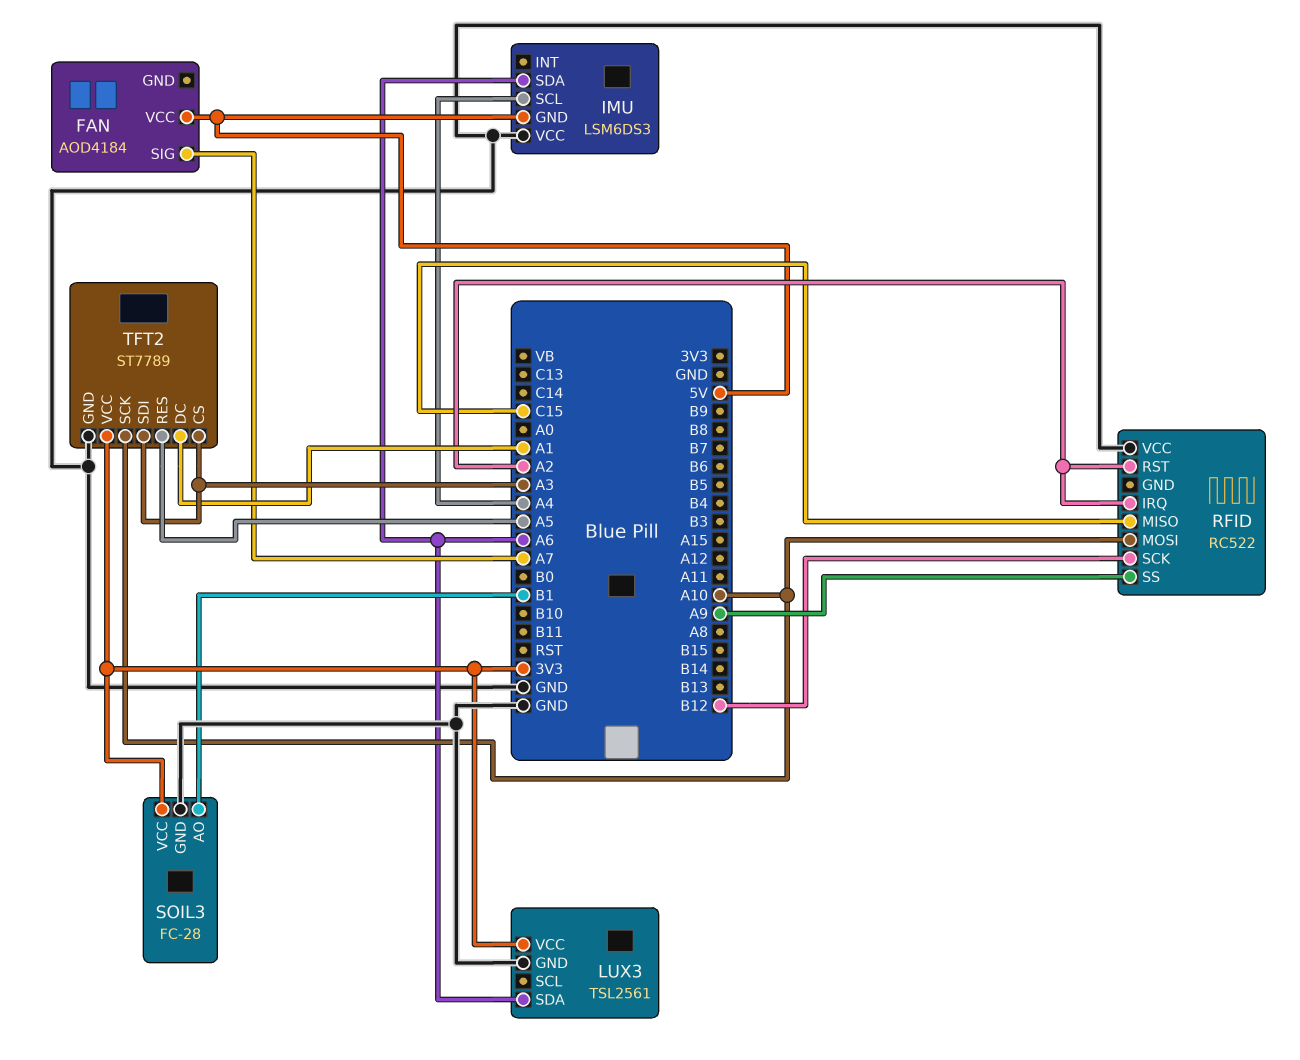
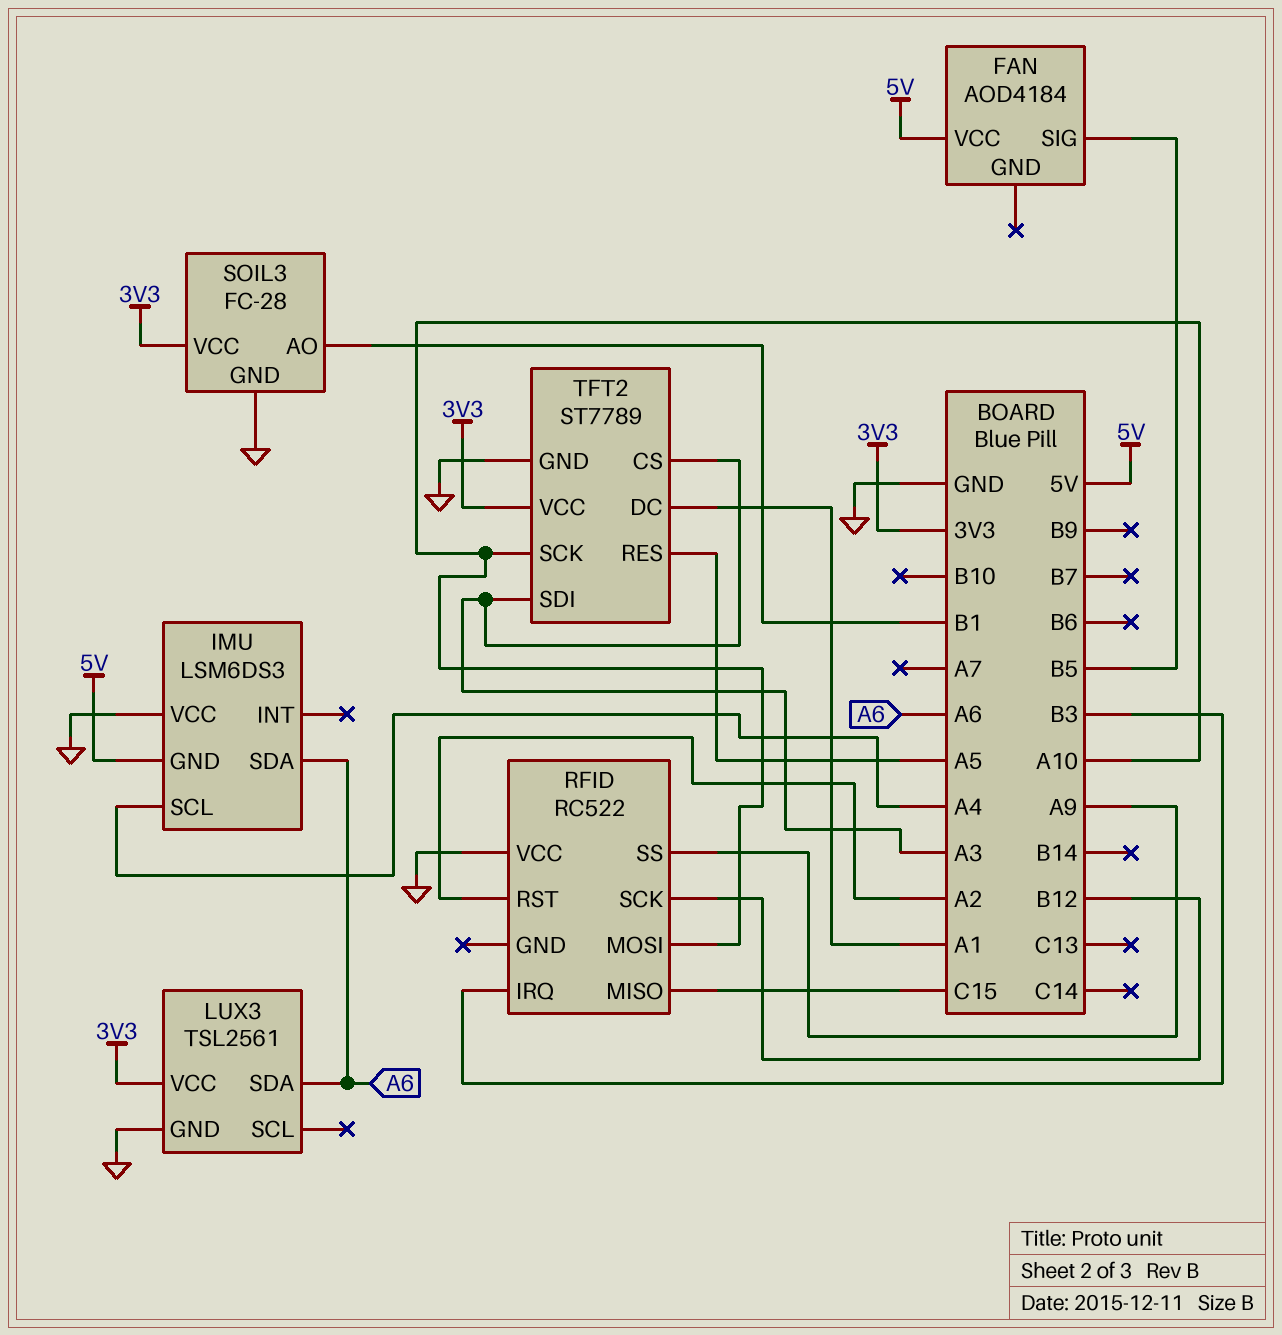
FAN pin SIG: A7 -> B5
RFID pin IRQ: A2 -> B3

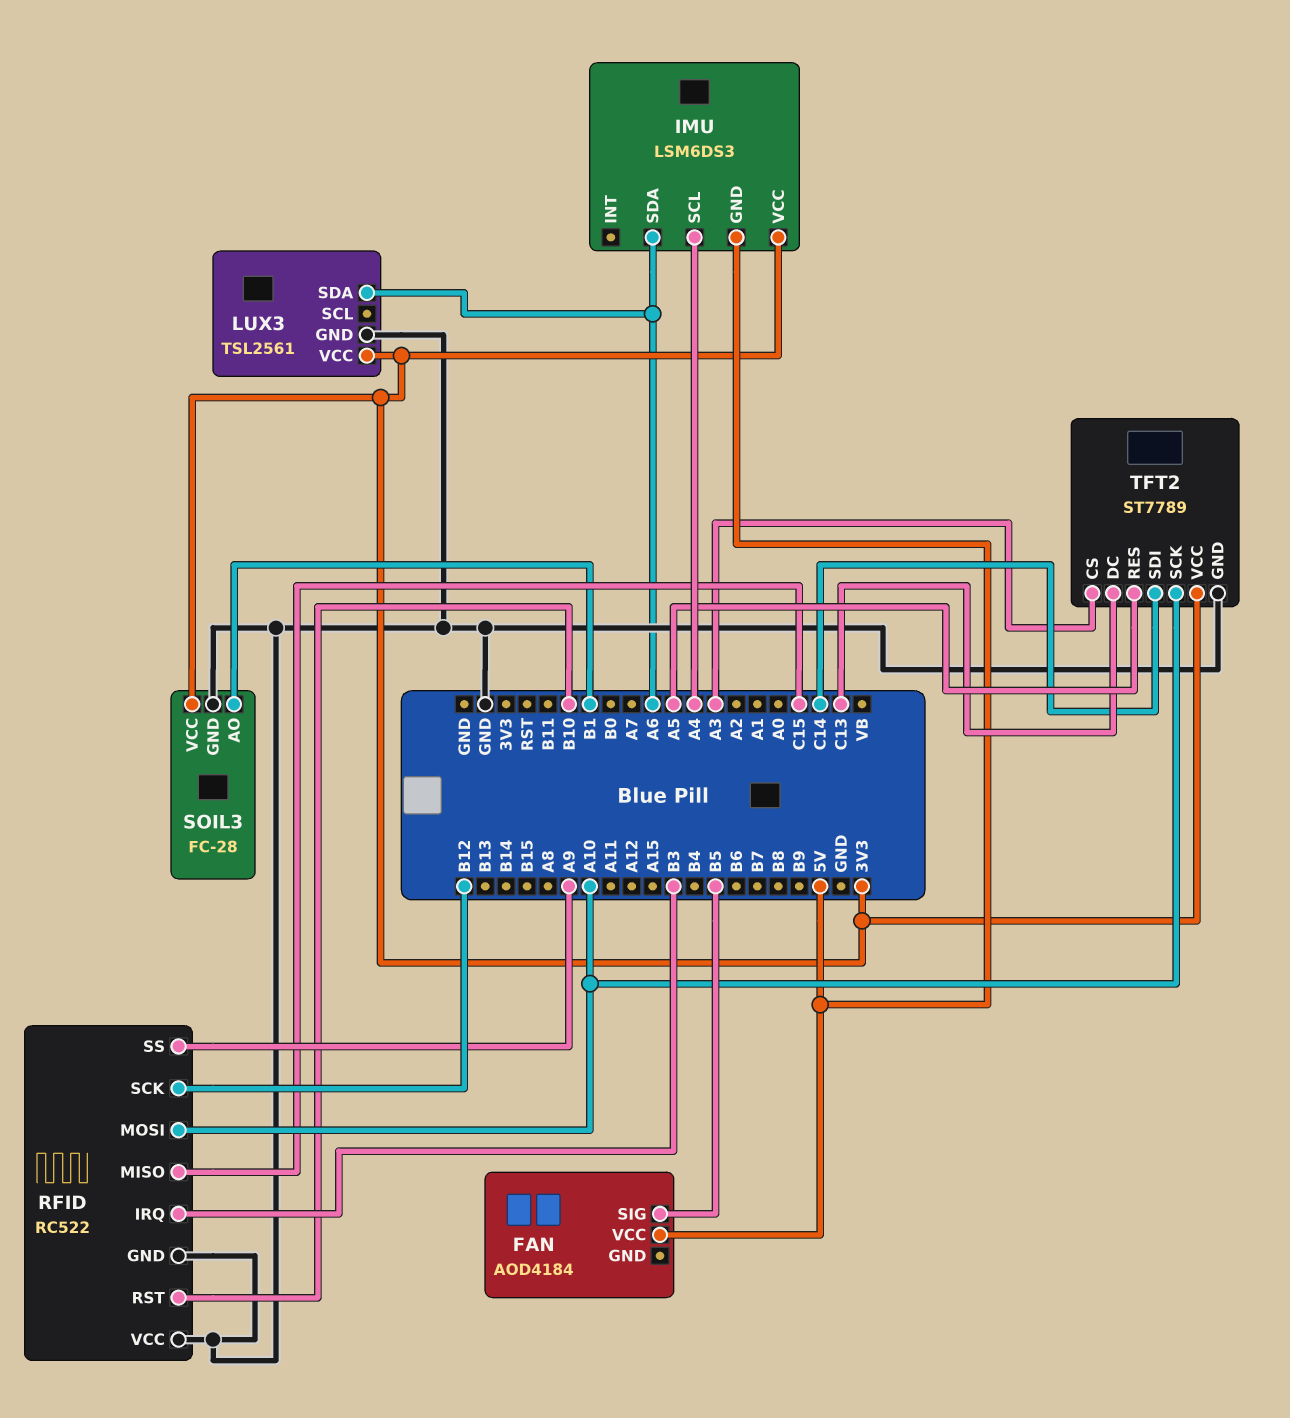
IMU pin VCC: GND -> 3V3
RFID pin GND: none -> GND
RFID pin RST: A2 -> B10
TFT2 pin DC: A1 -> C13
TFT2 pin SDI: A3 -> C14

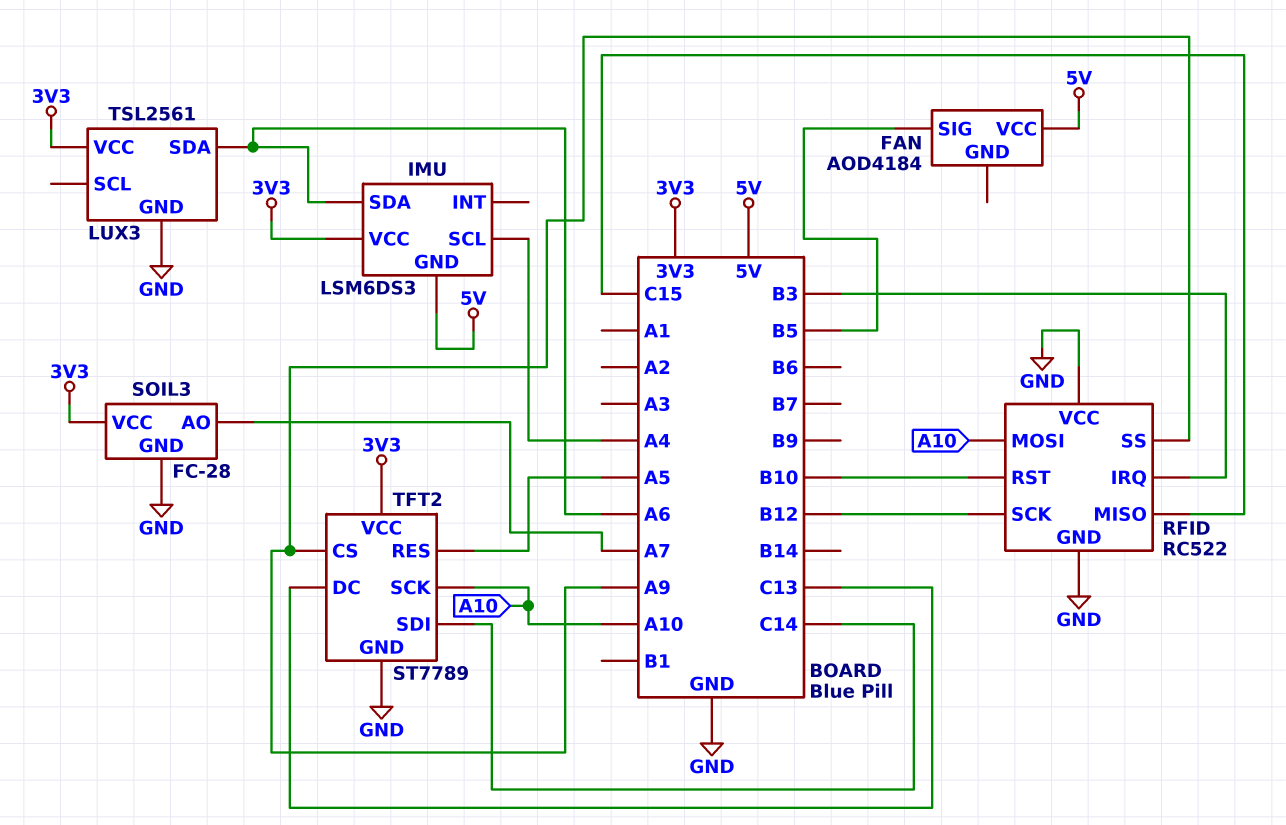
SOIL3 pin AO: B1 -> A7
TFT2 pin CS: A3 -> A9

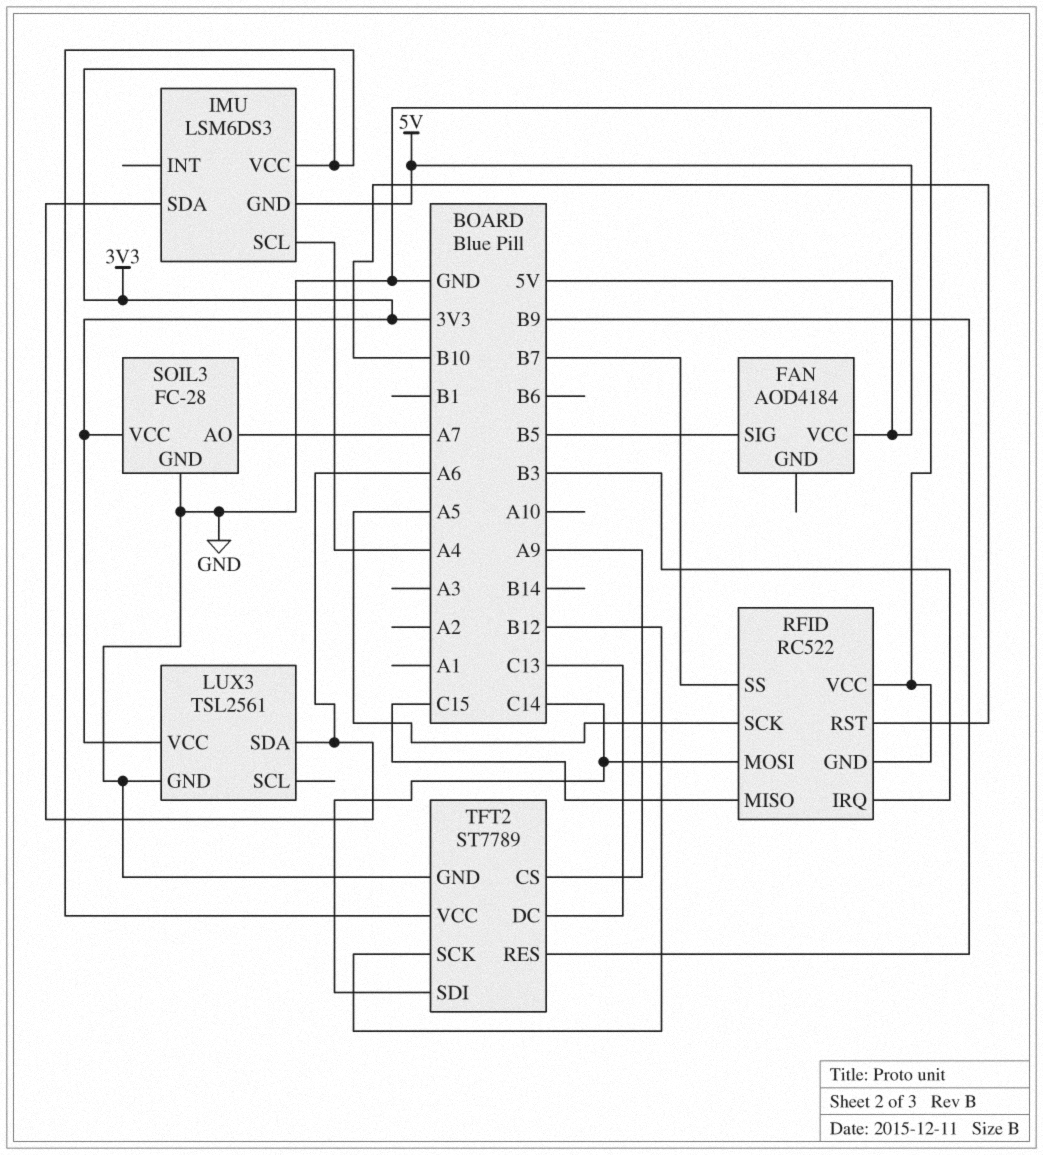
RFID pin MOSI: A10 -> C14
RFID pin SCK: B12 -> A5
RFID pin SS: A9 -> B7
TFT2 pin RES: A5 -> B9
TFT2 pin SCK: A10 -> B12

